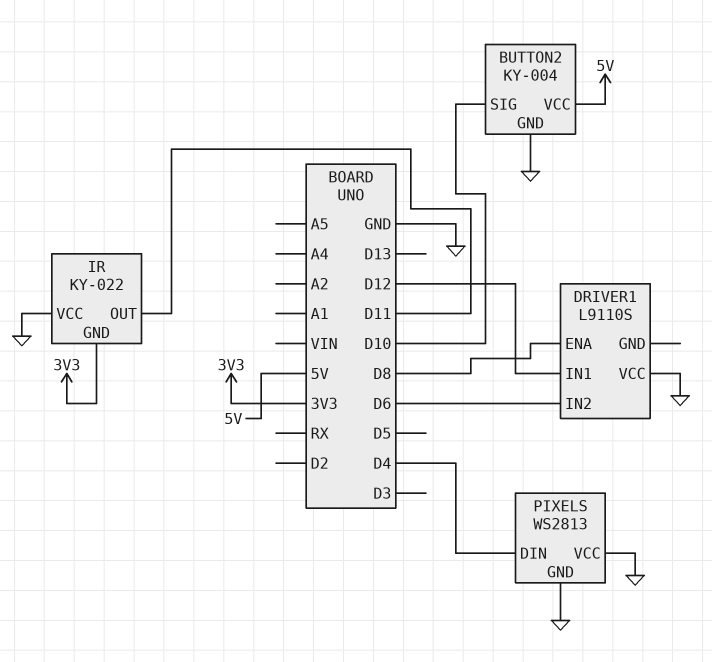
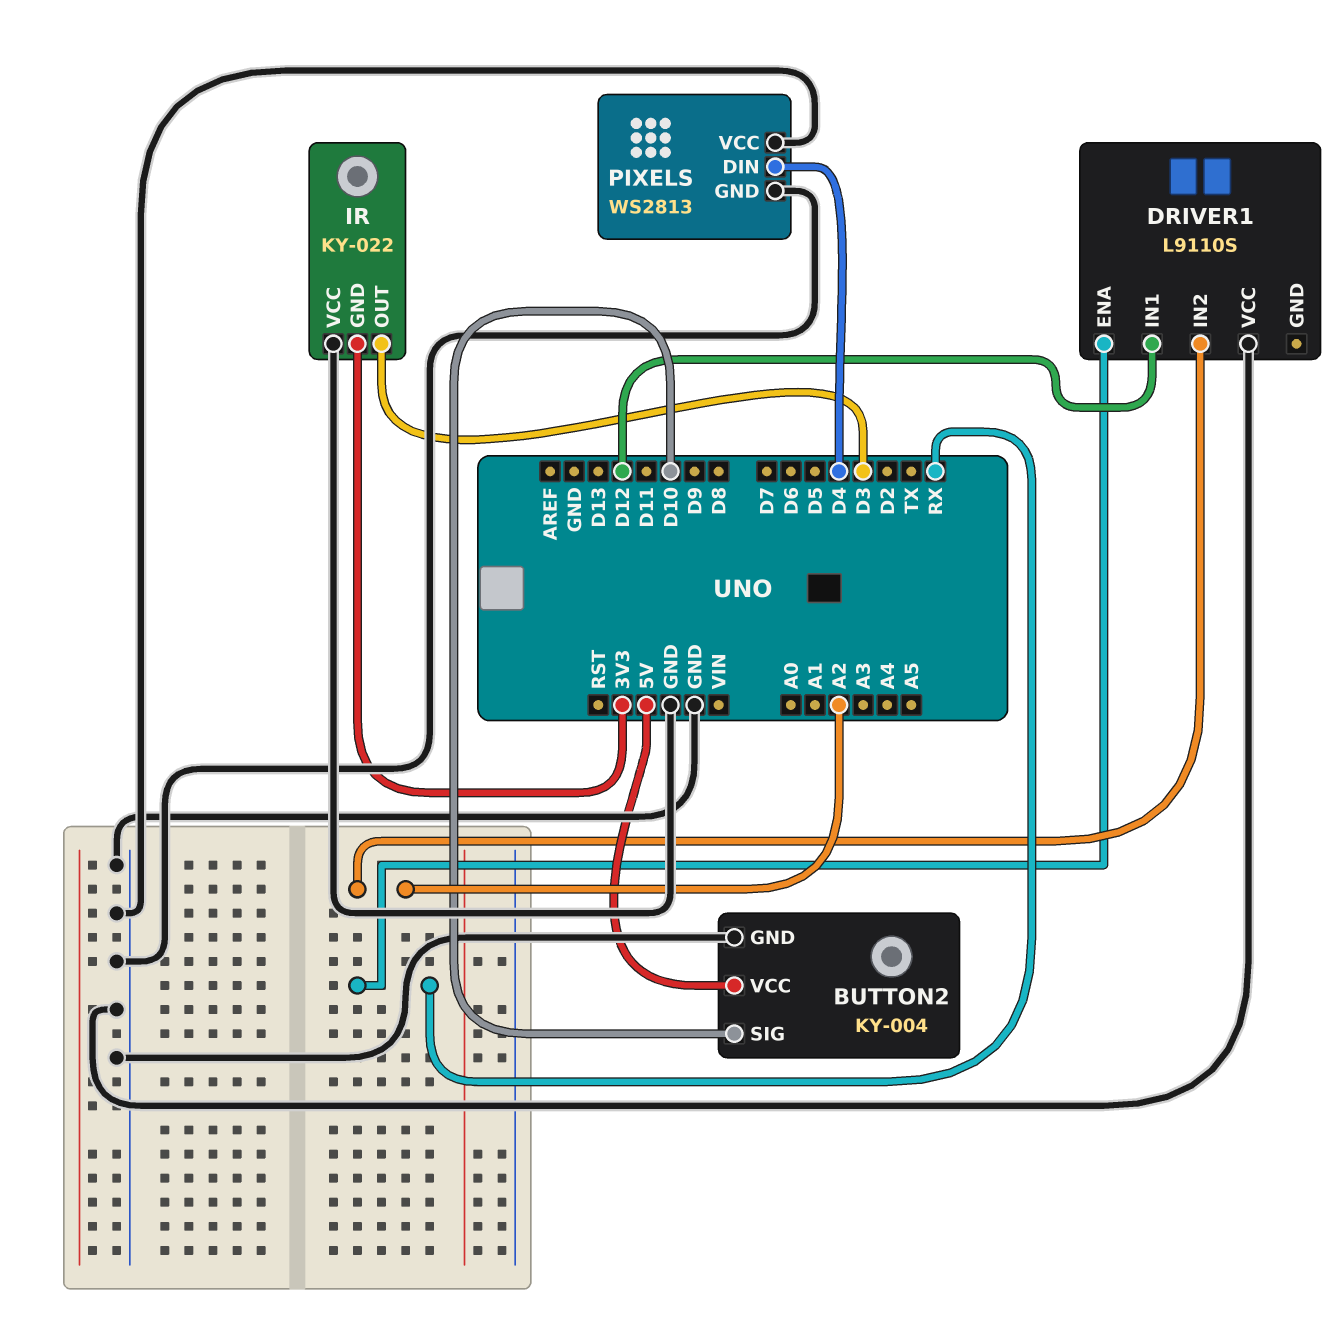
DRIVER1 pin ENA: D8 -> RX
DRIVER1 pin IN2: D6 -> A2
IR pin OUT: D11 -> D3

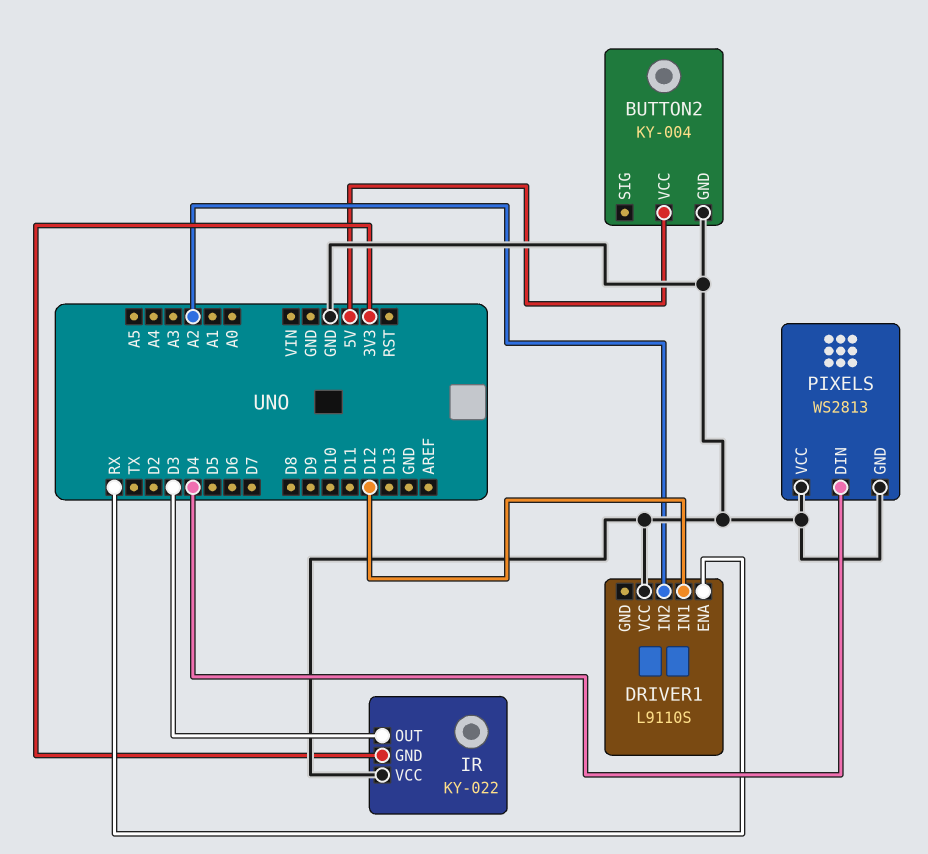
BUTTON2 pin SIG: D10 -> none

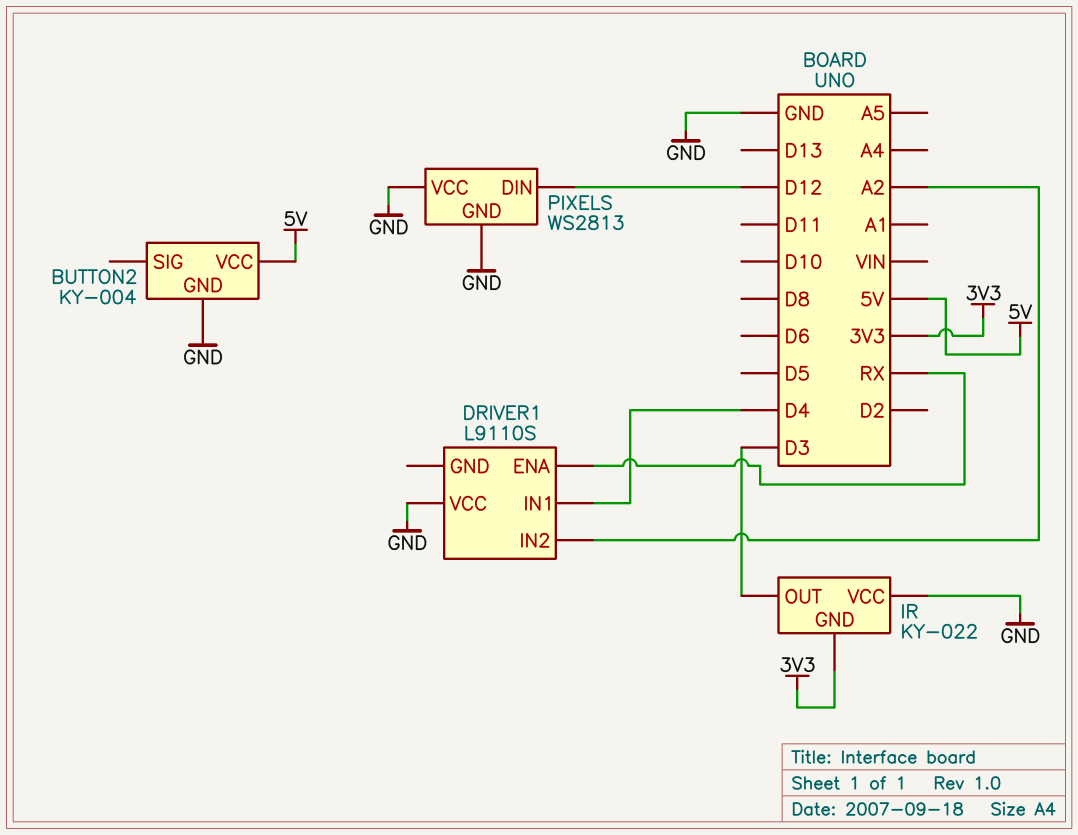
DRIVER1 pin IN1: D12 -> D4
PIXELS pin DIN: D4 -> D12

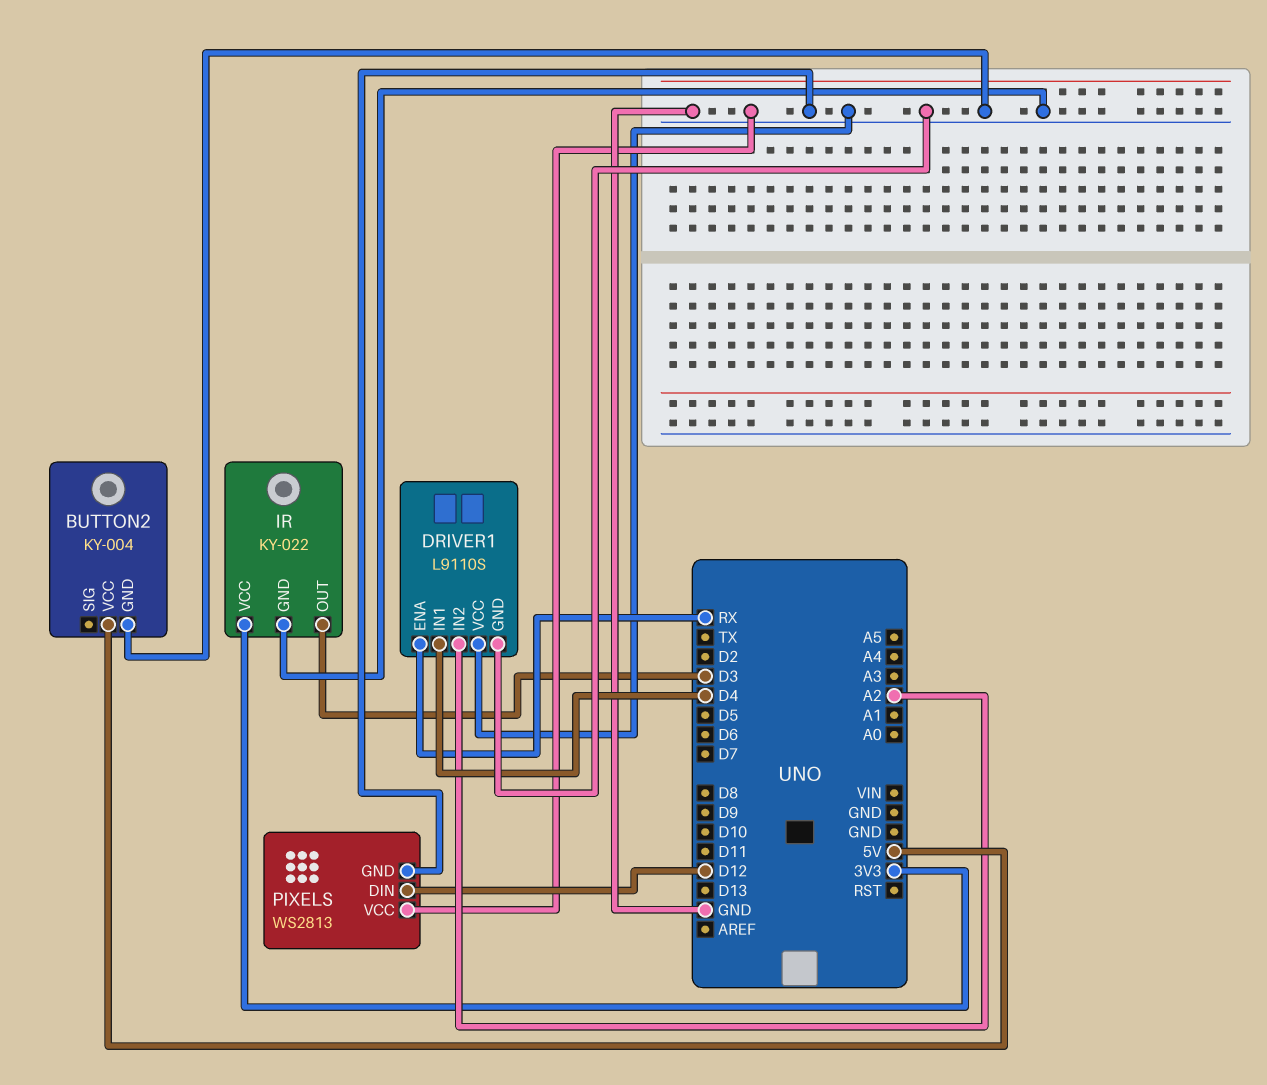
DRIVER1 pin GND: none -> GND
IR pin GND: 3V3 -> GND
IR pin VCC: GND -> 3V3

